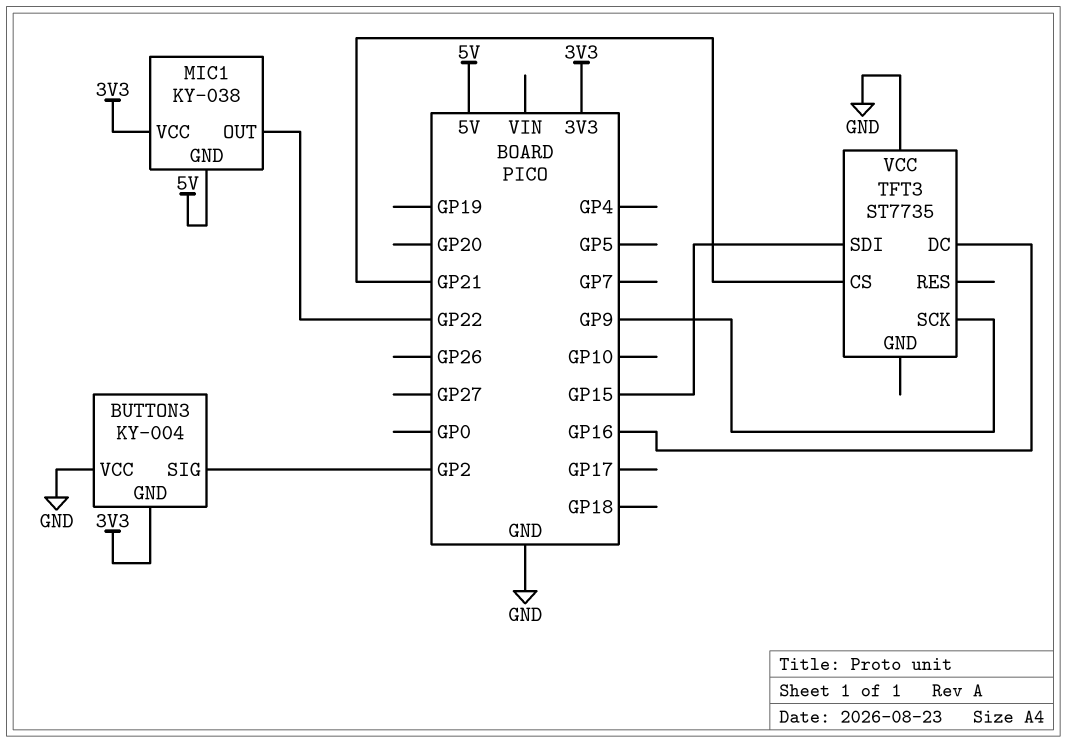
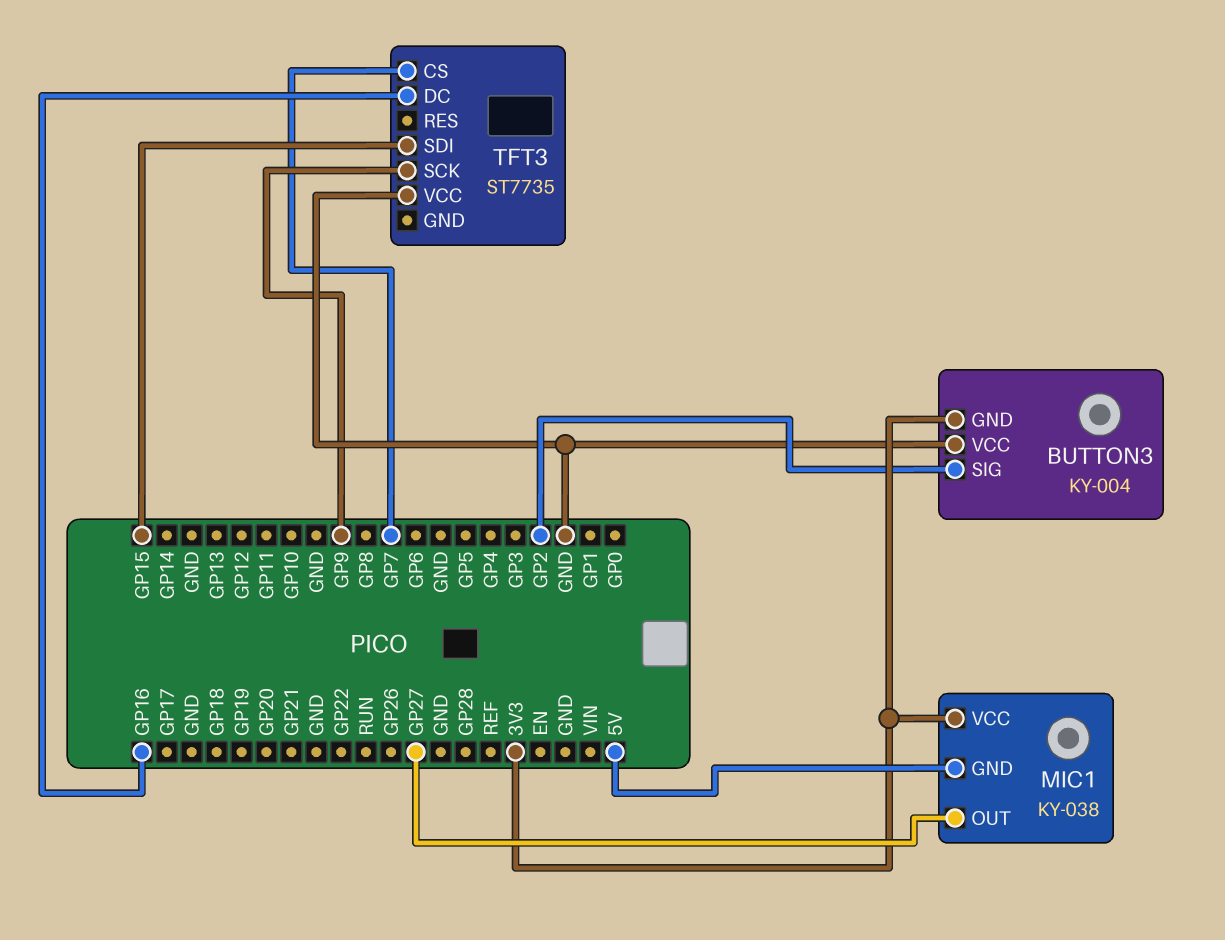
MIC1 pin OUT: GP22 -> GP27
TFT3 pin CS: GP21 -> GP7

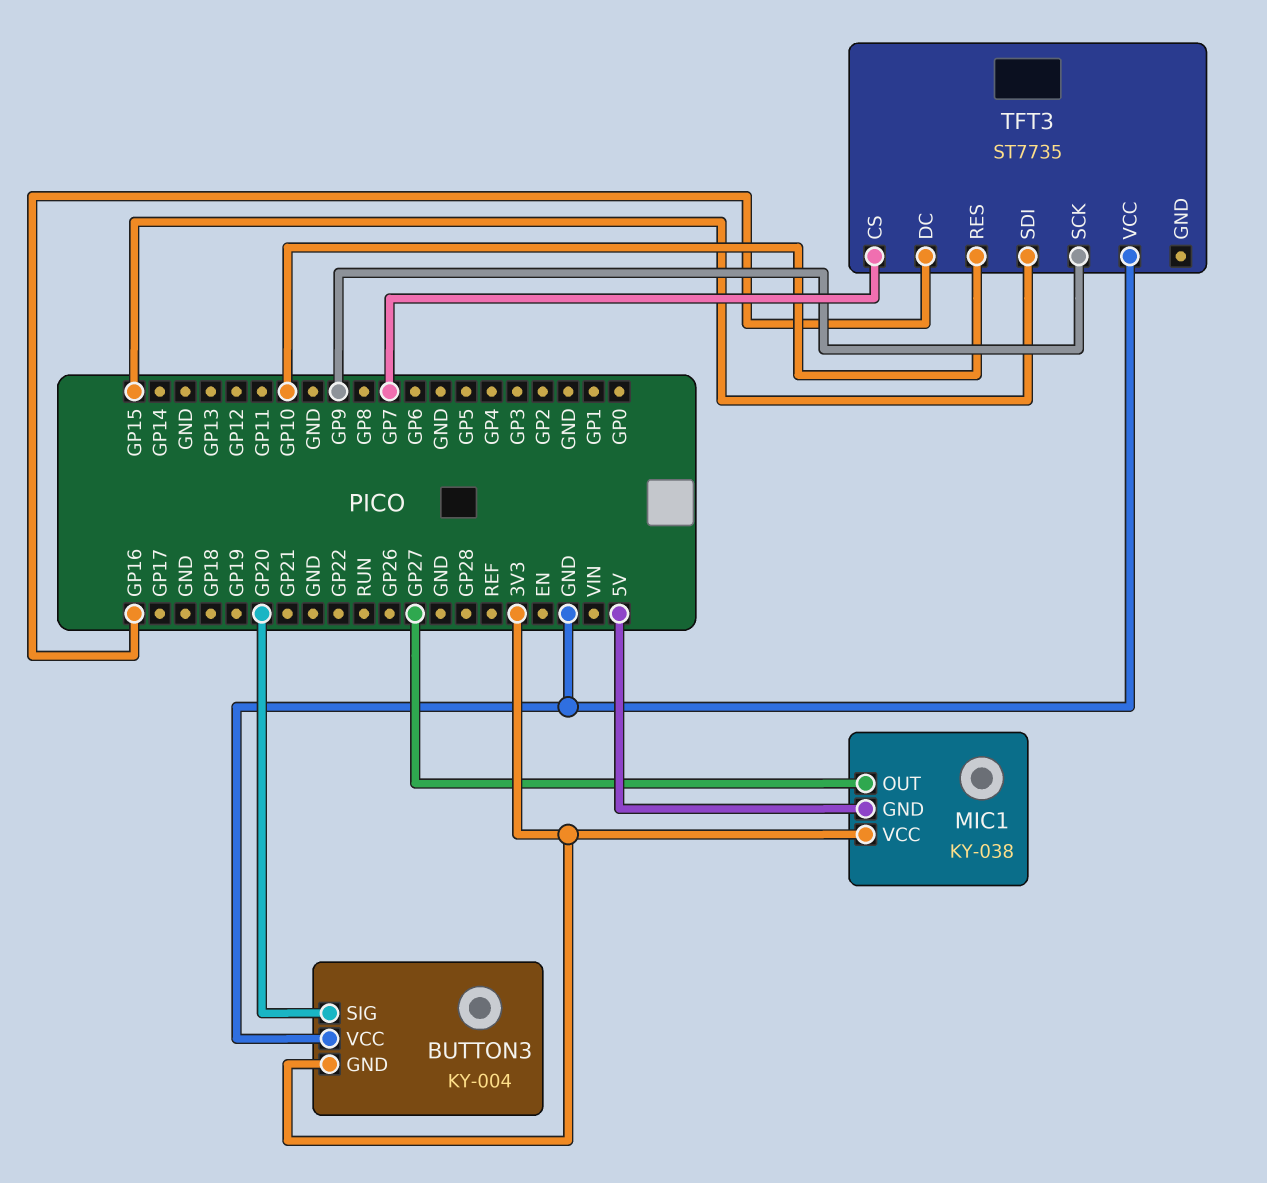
BUTTON3 pin SIG: GP2 -> GP20
TFT3 pin RES: none -> GP10

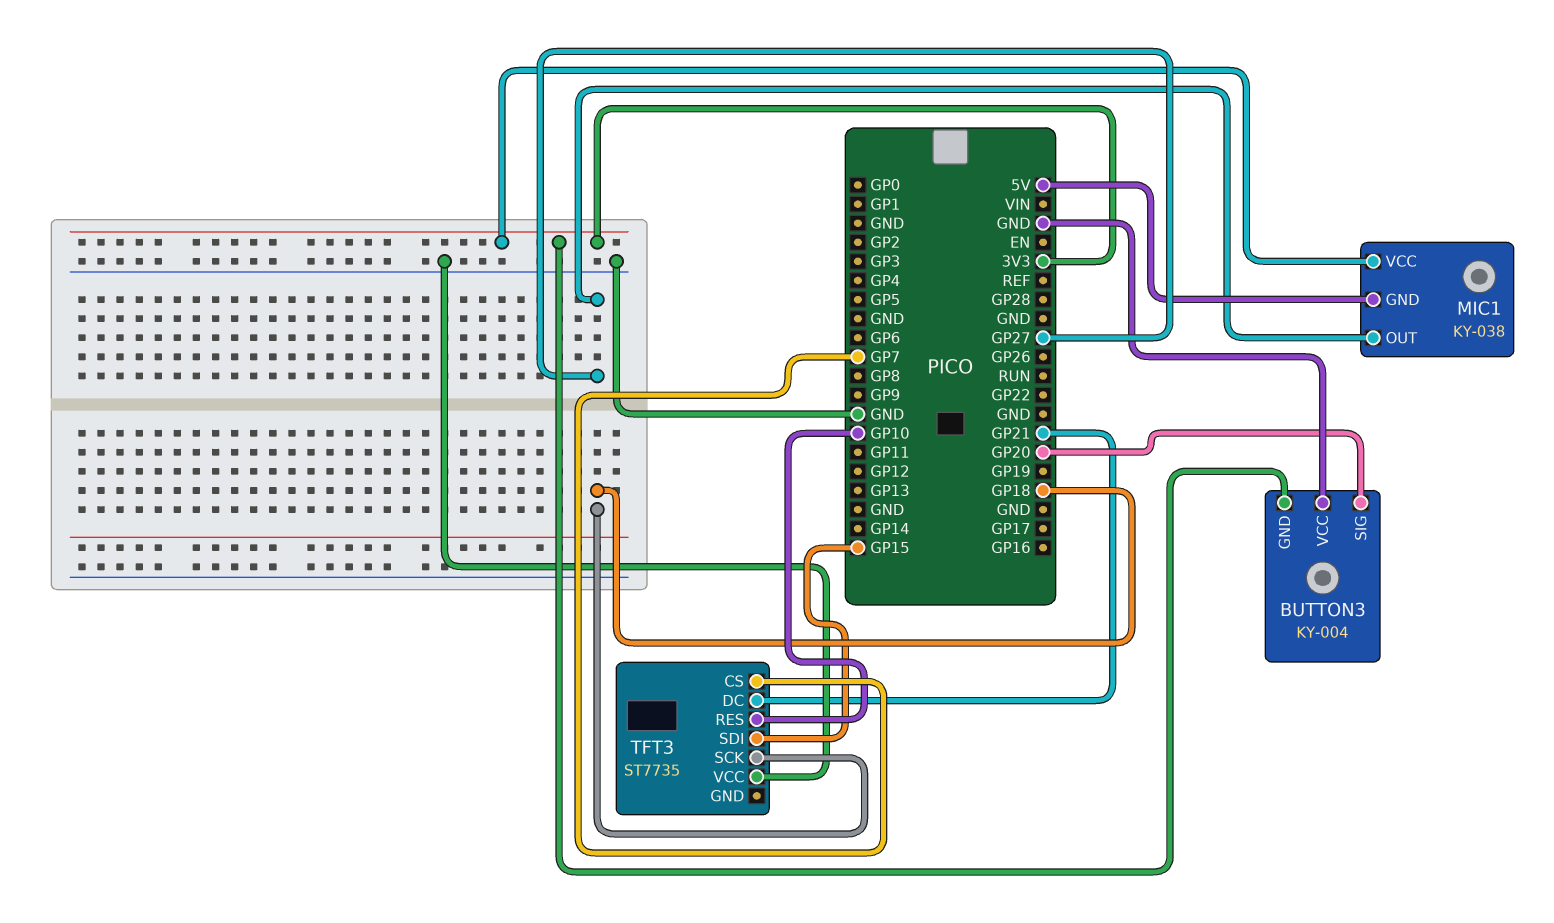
TFT3 pin DC: GP16 -> GP21
TFT3 pin SCK: GP9 -> GP18

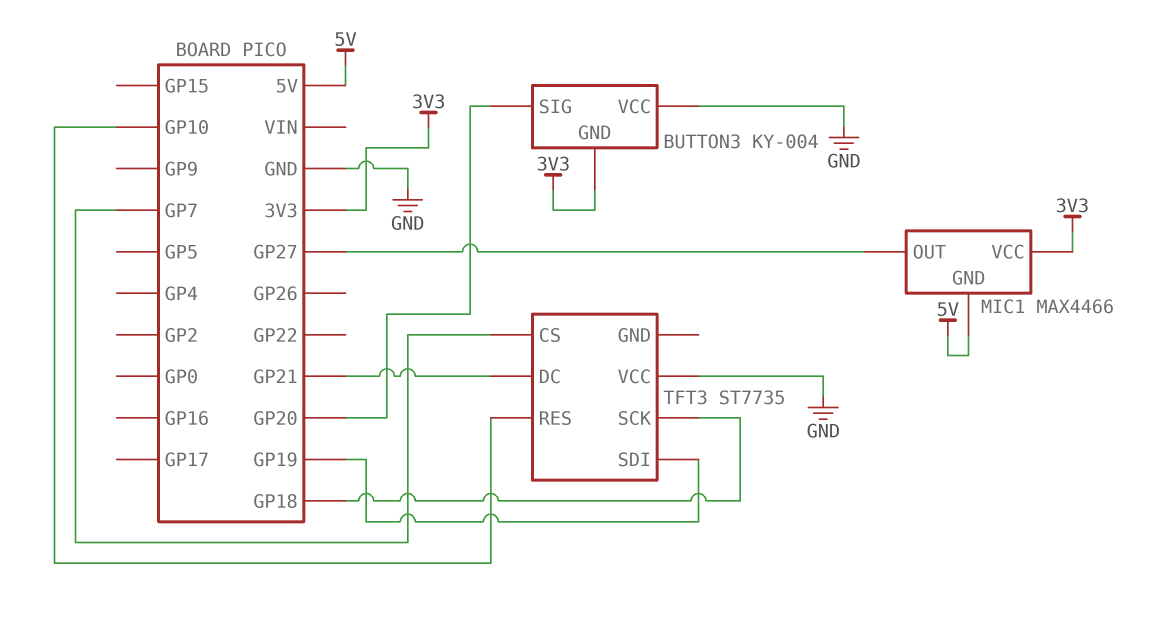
MIC1: KY-038 -> MAX4466
TFT3 pin SDI: GP15 -> GP19

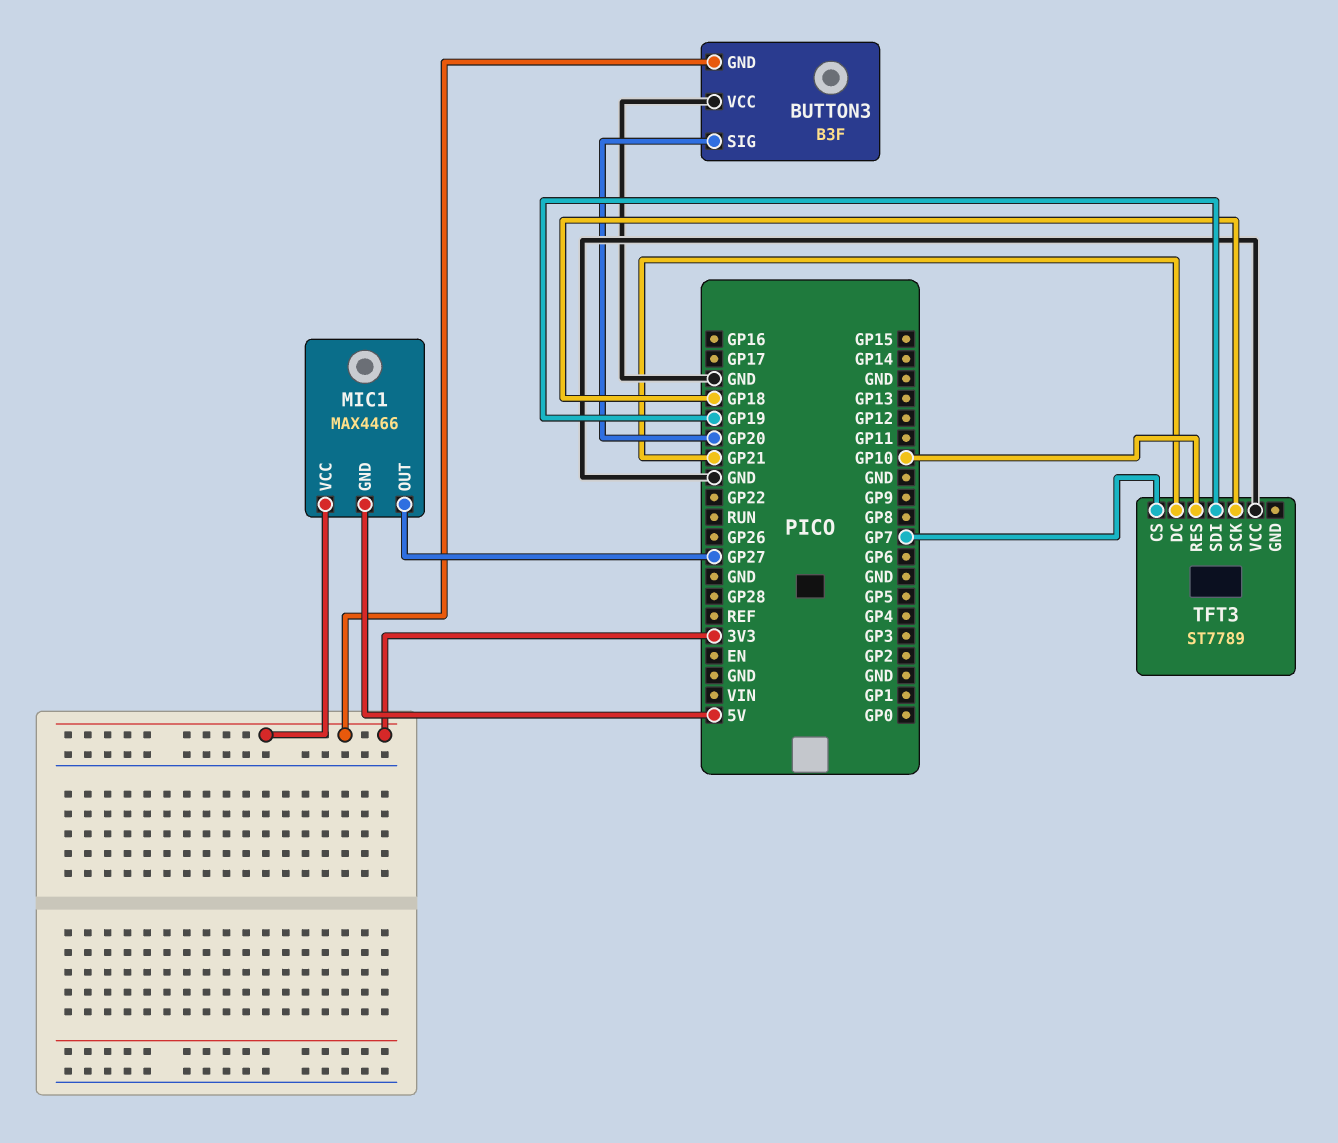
BUTTON3: KY-004 -> B3F
TFT3: ST7735 -> ST7789

